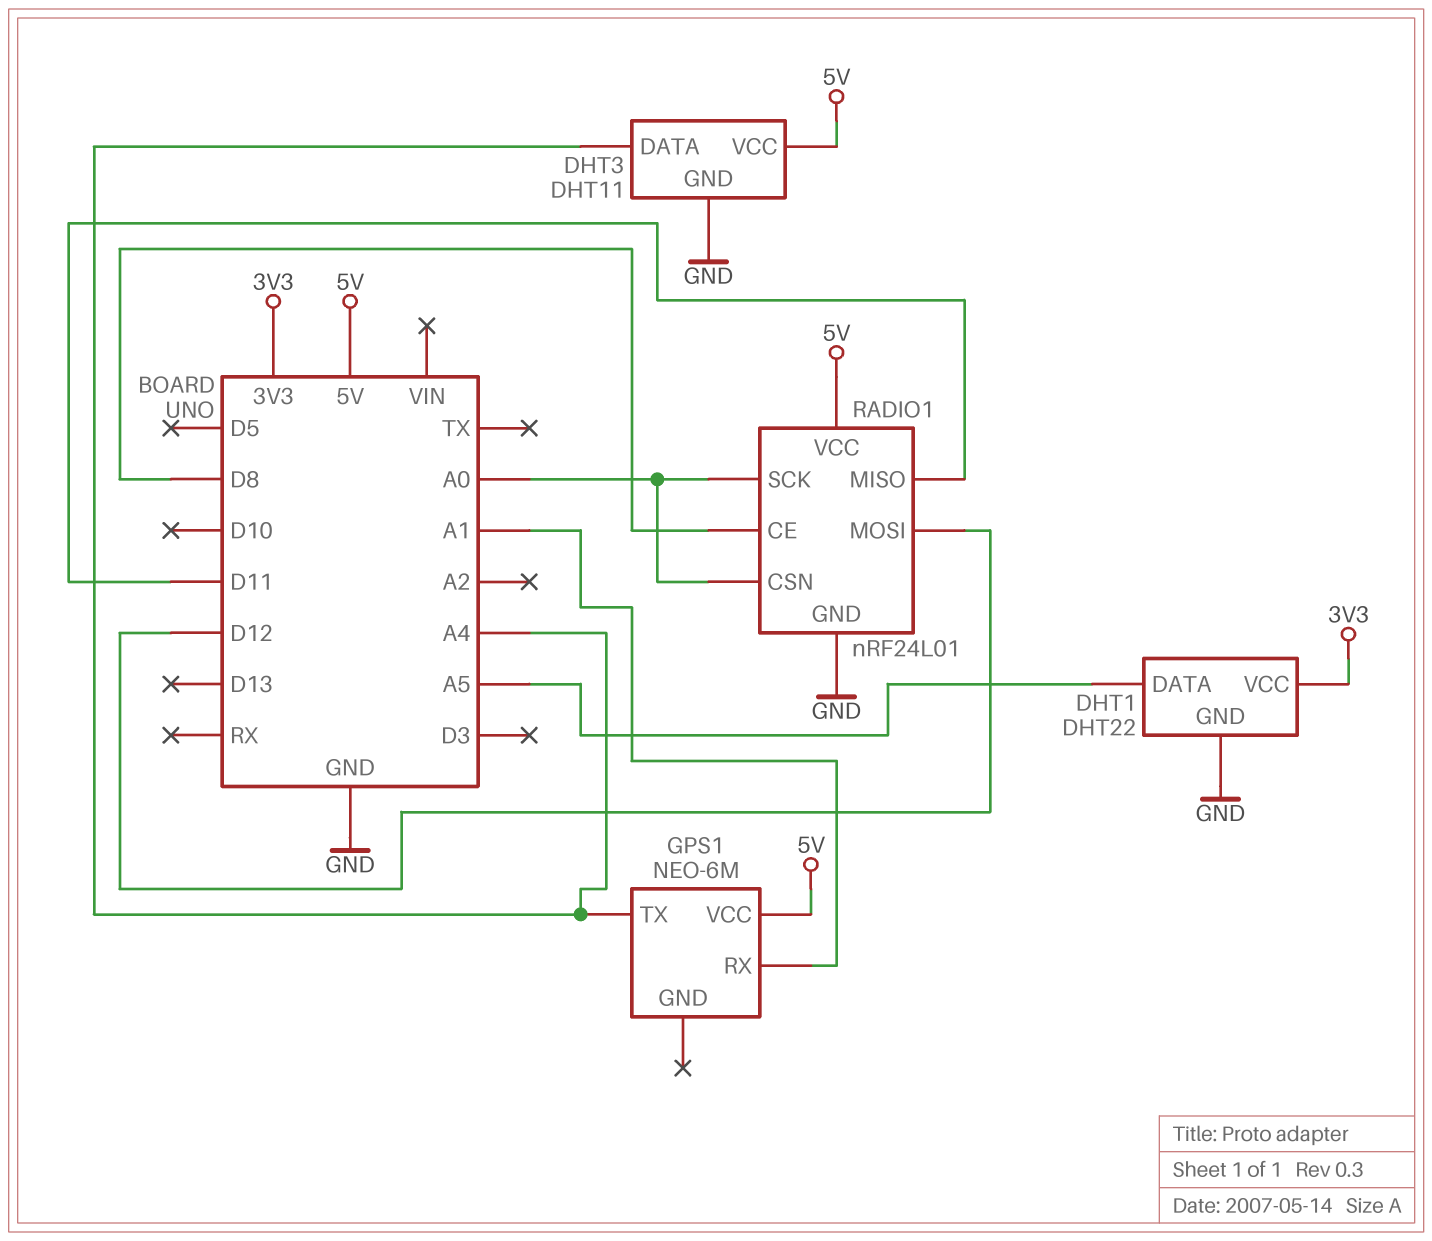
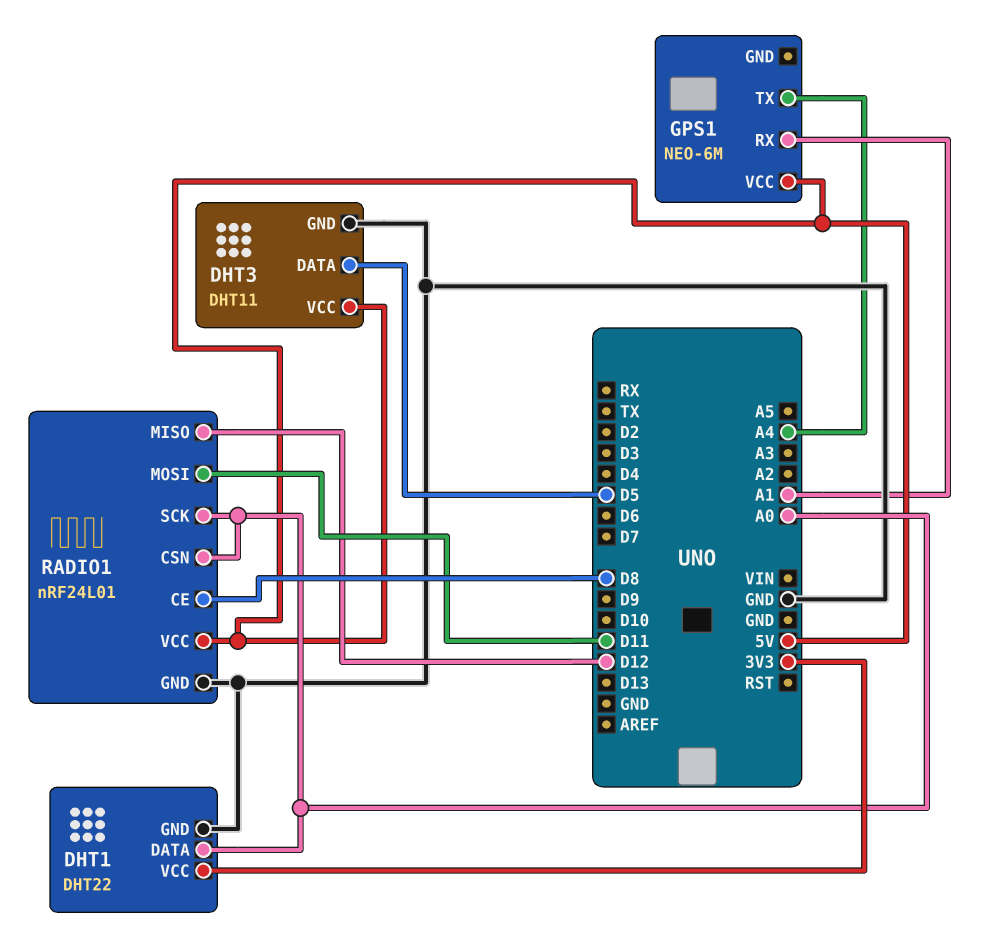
DHT1 pin DATA: A5 -> A0
DHT3 pin DATA: A4 -> D5
RADIO1 pin MISO: D11 -> D12
RADIO1 pin MOSI: D12 -> D11

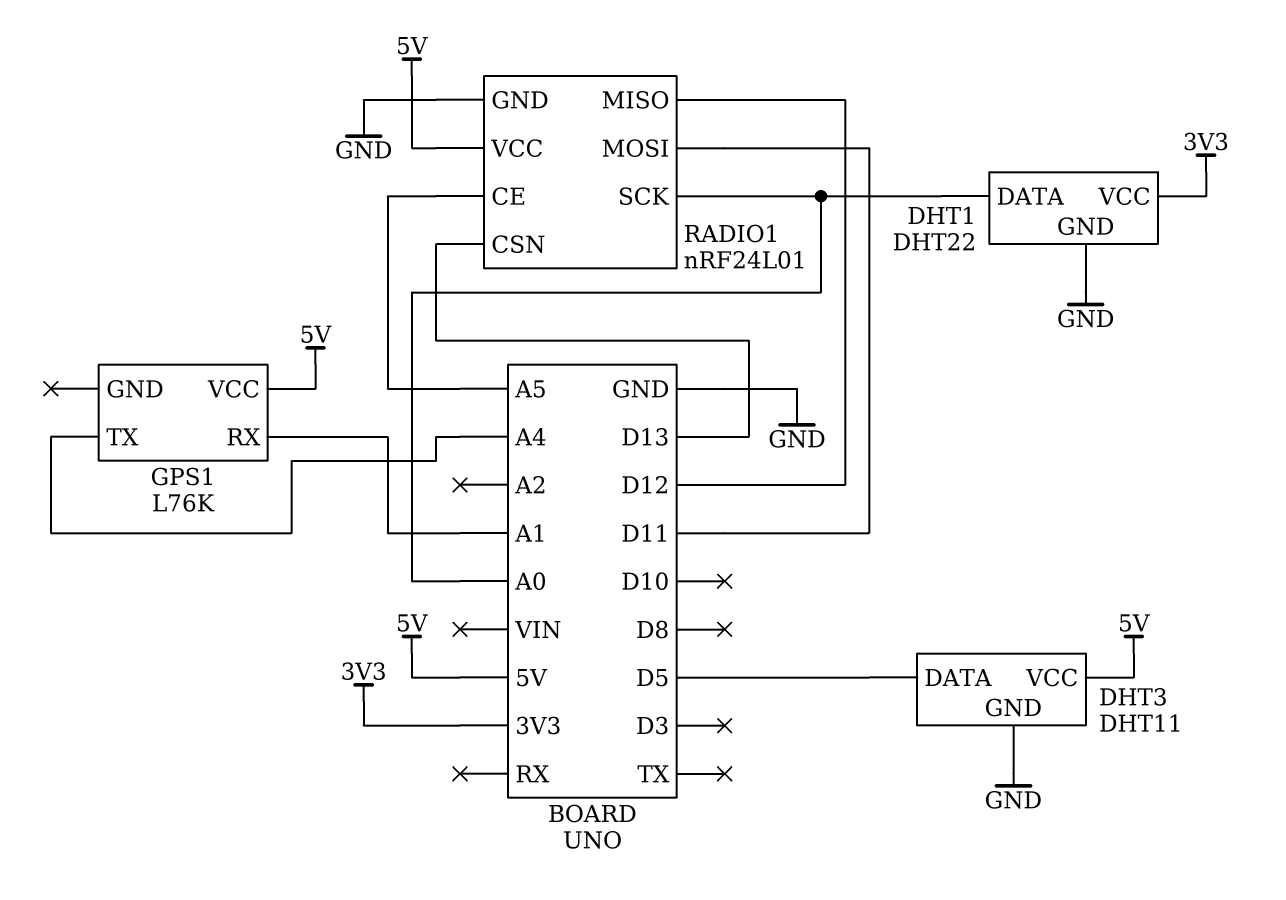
GPS1: NEO-6M -> L76K
RADIO1 pin CE: D8 -> A5
RADIO1 pin CSN: A0 -> D13

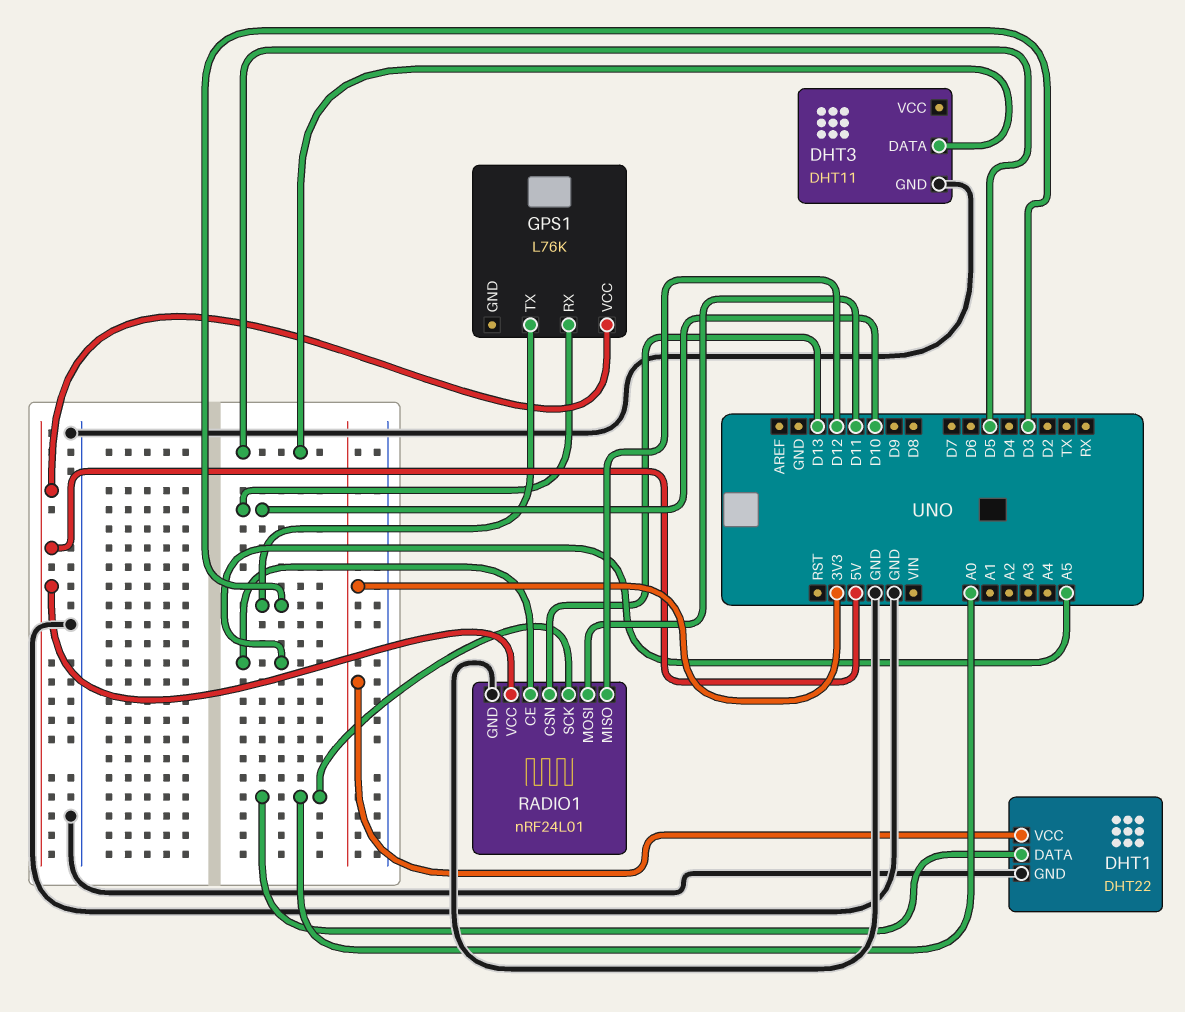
DHT3 pin VCC: 5V -> none
GPS1 pin RX: A1 -> D10
GPS1 pin TX: A4 -> D3

